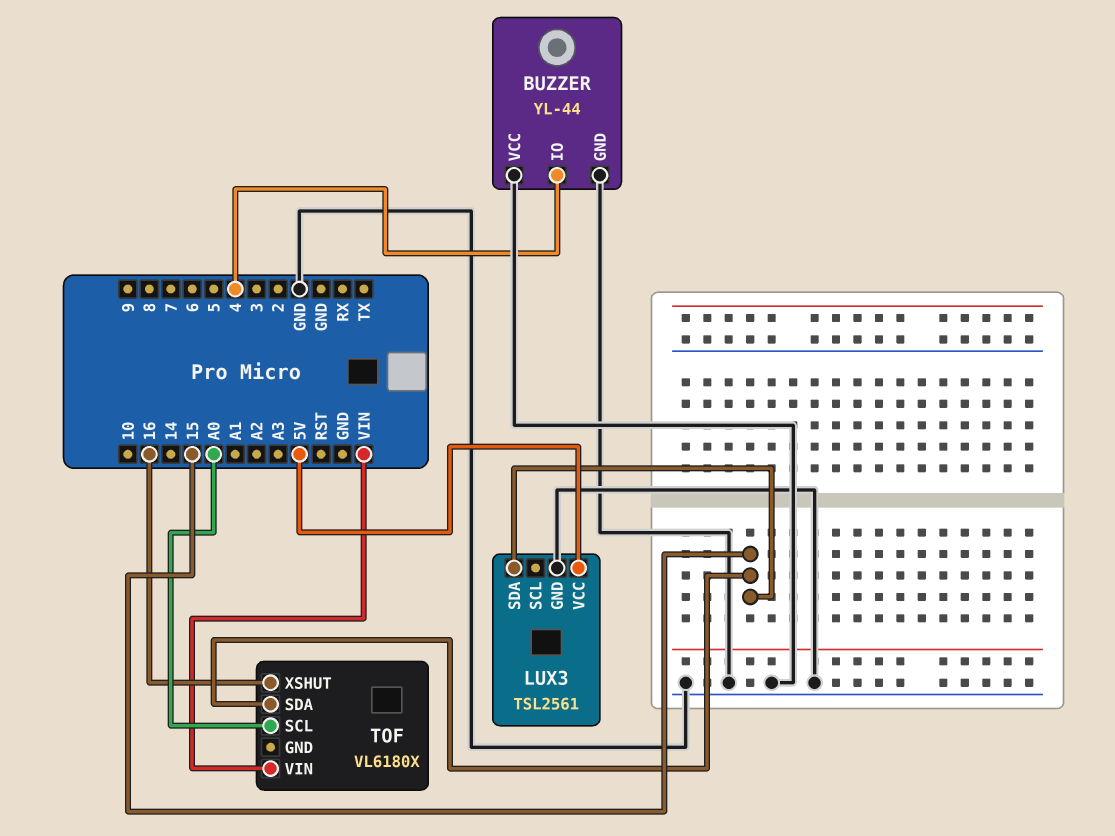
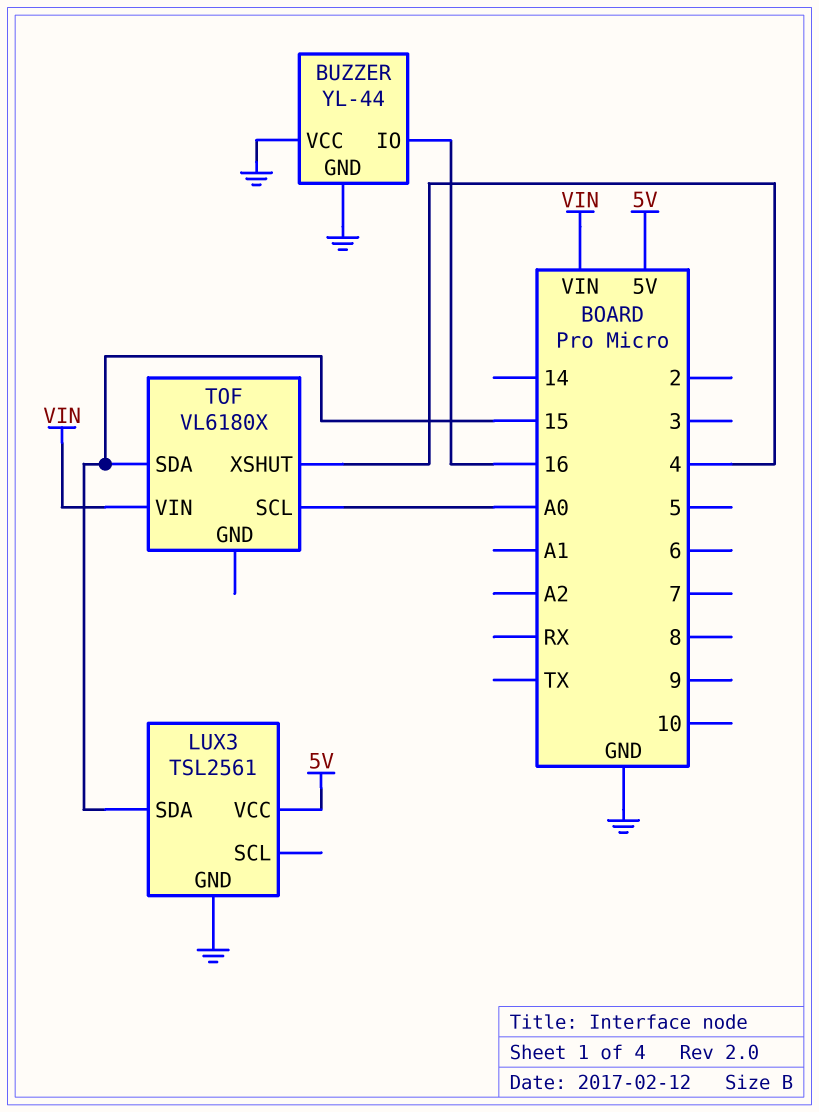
BUZZER pin IO: 4 -> 16
TOF pin XSHUT: 16 -> 4

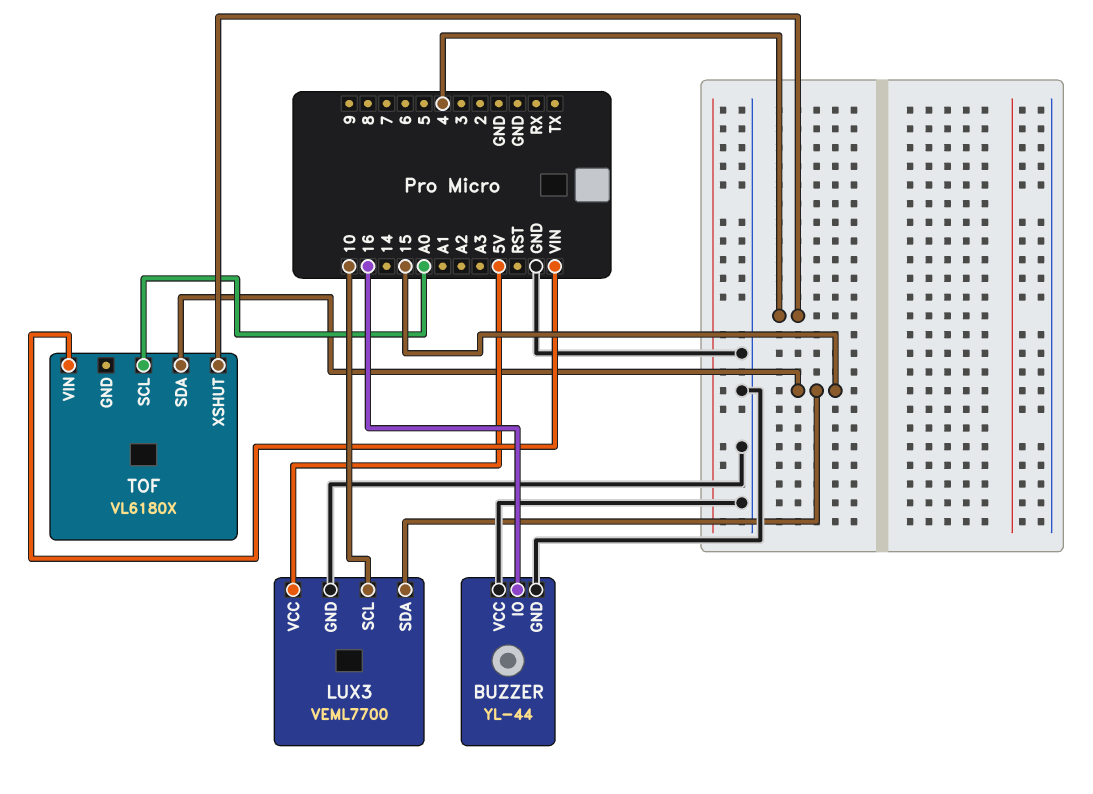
LUX3: TSL2561 -> VEML7700
LUX3 pin SCL: none -> 10

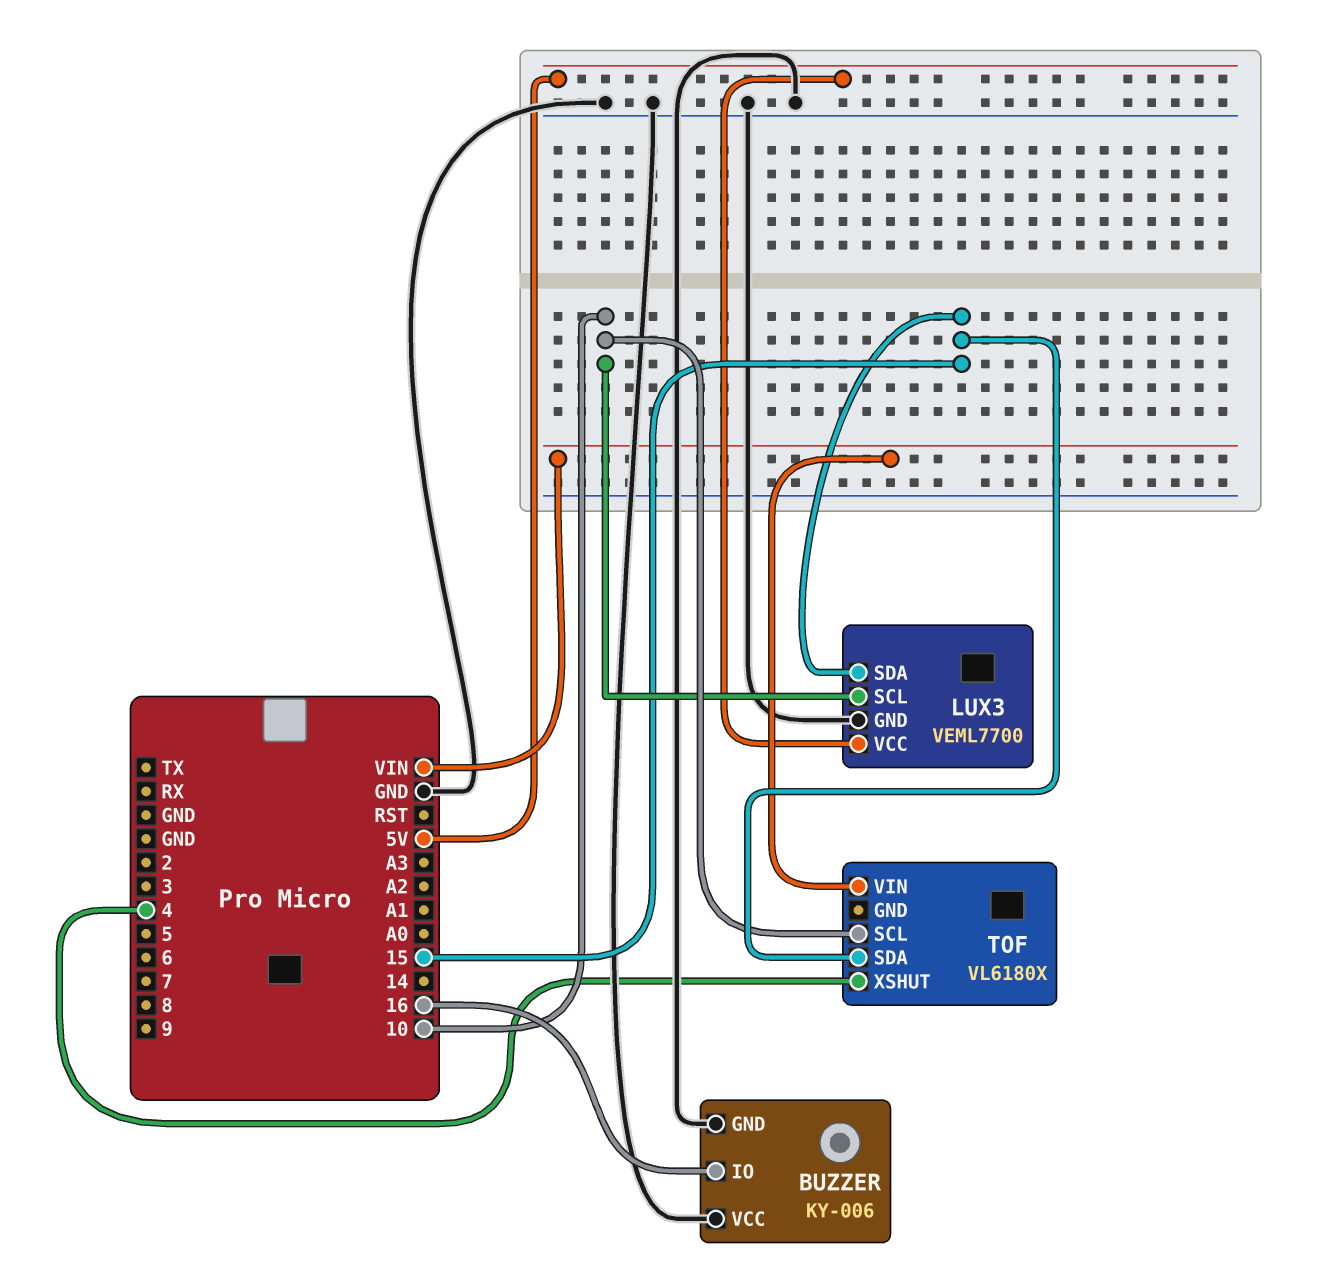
BUZZER: YL-44 -> KY-006
TOF pin SCL: A0 -> 10

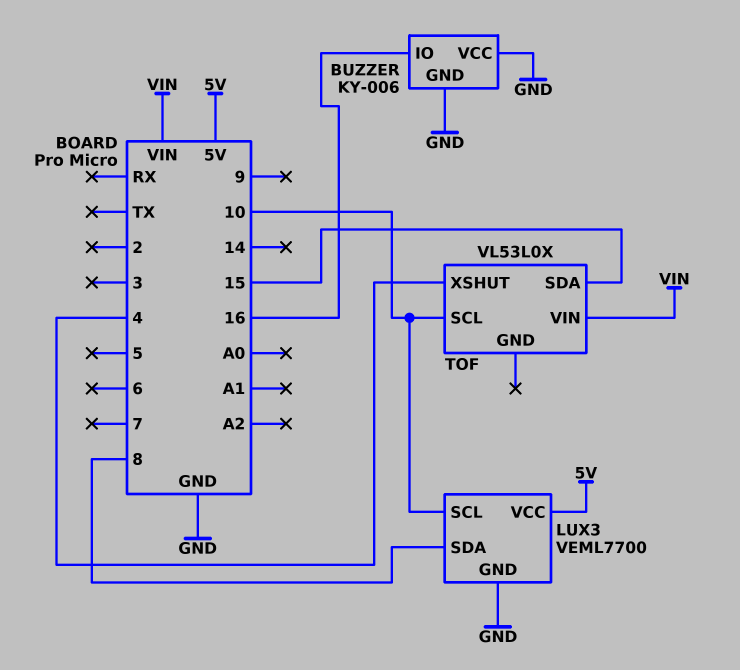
LUX3 pin SDA: 15 -> 8
TOF: VL6180X -> VL53L0X

